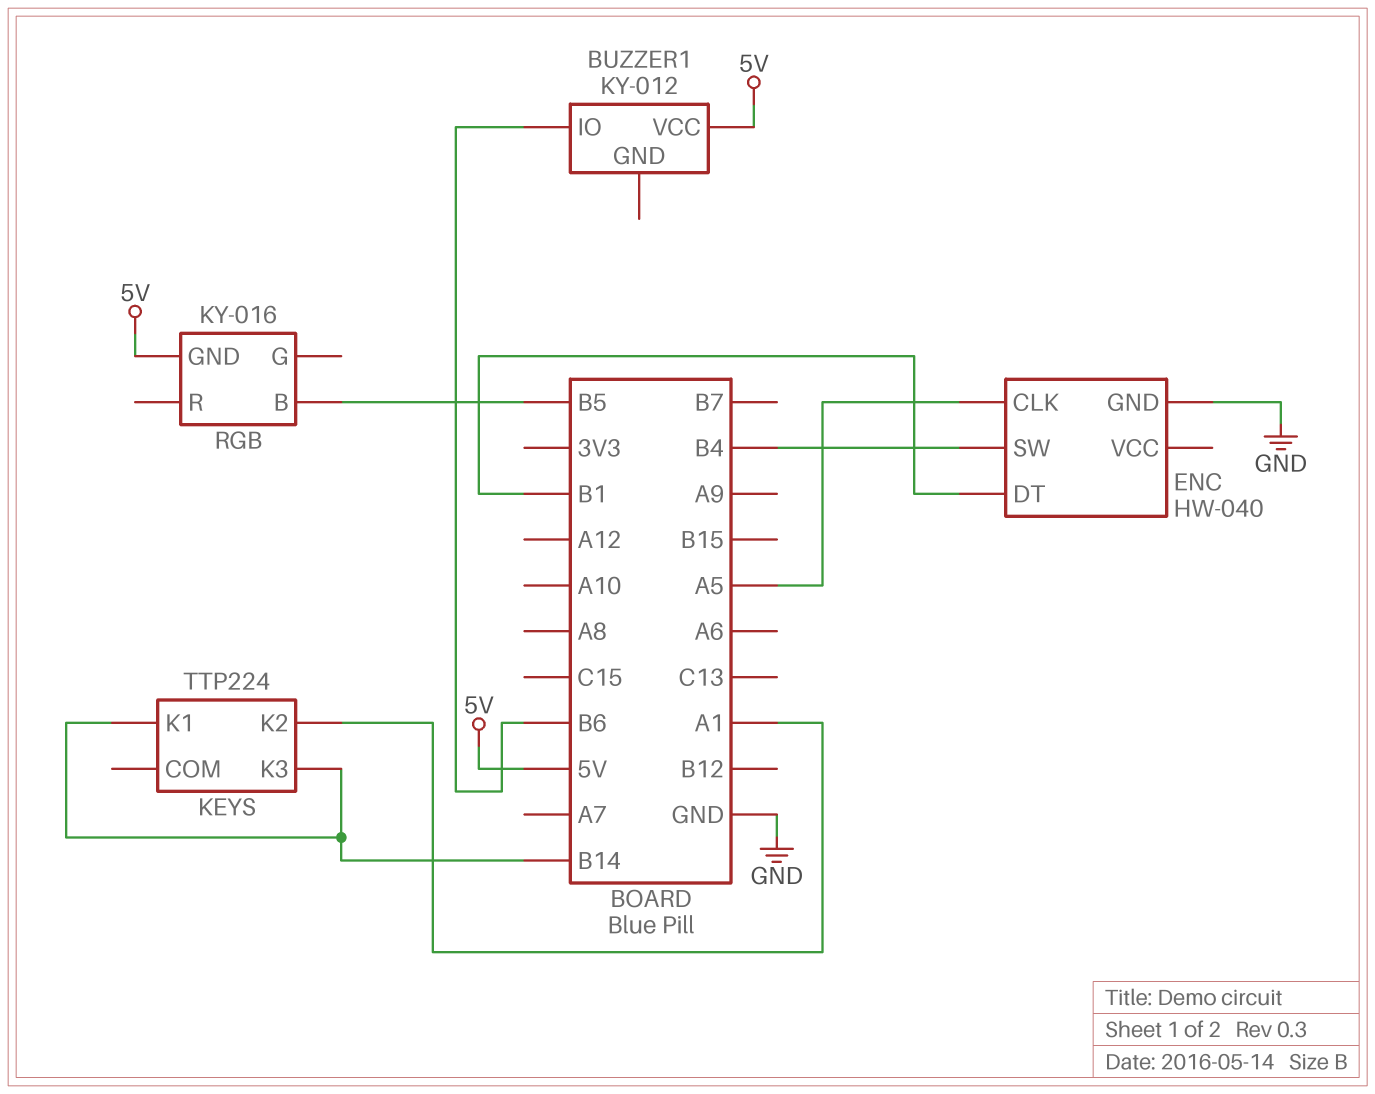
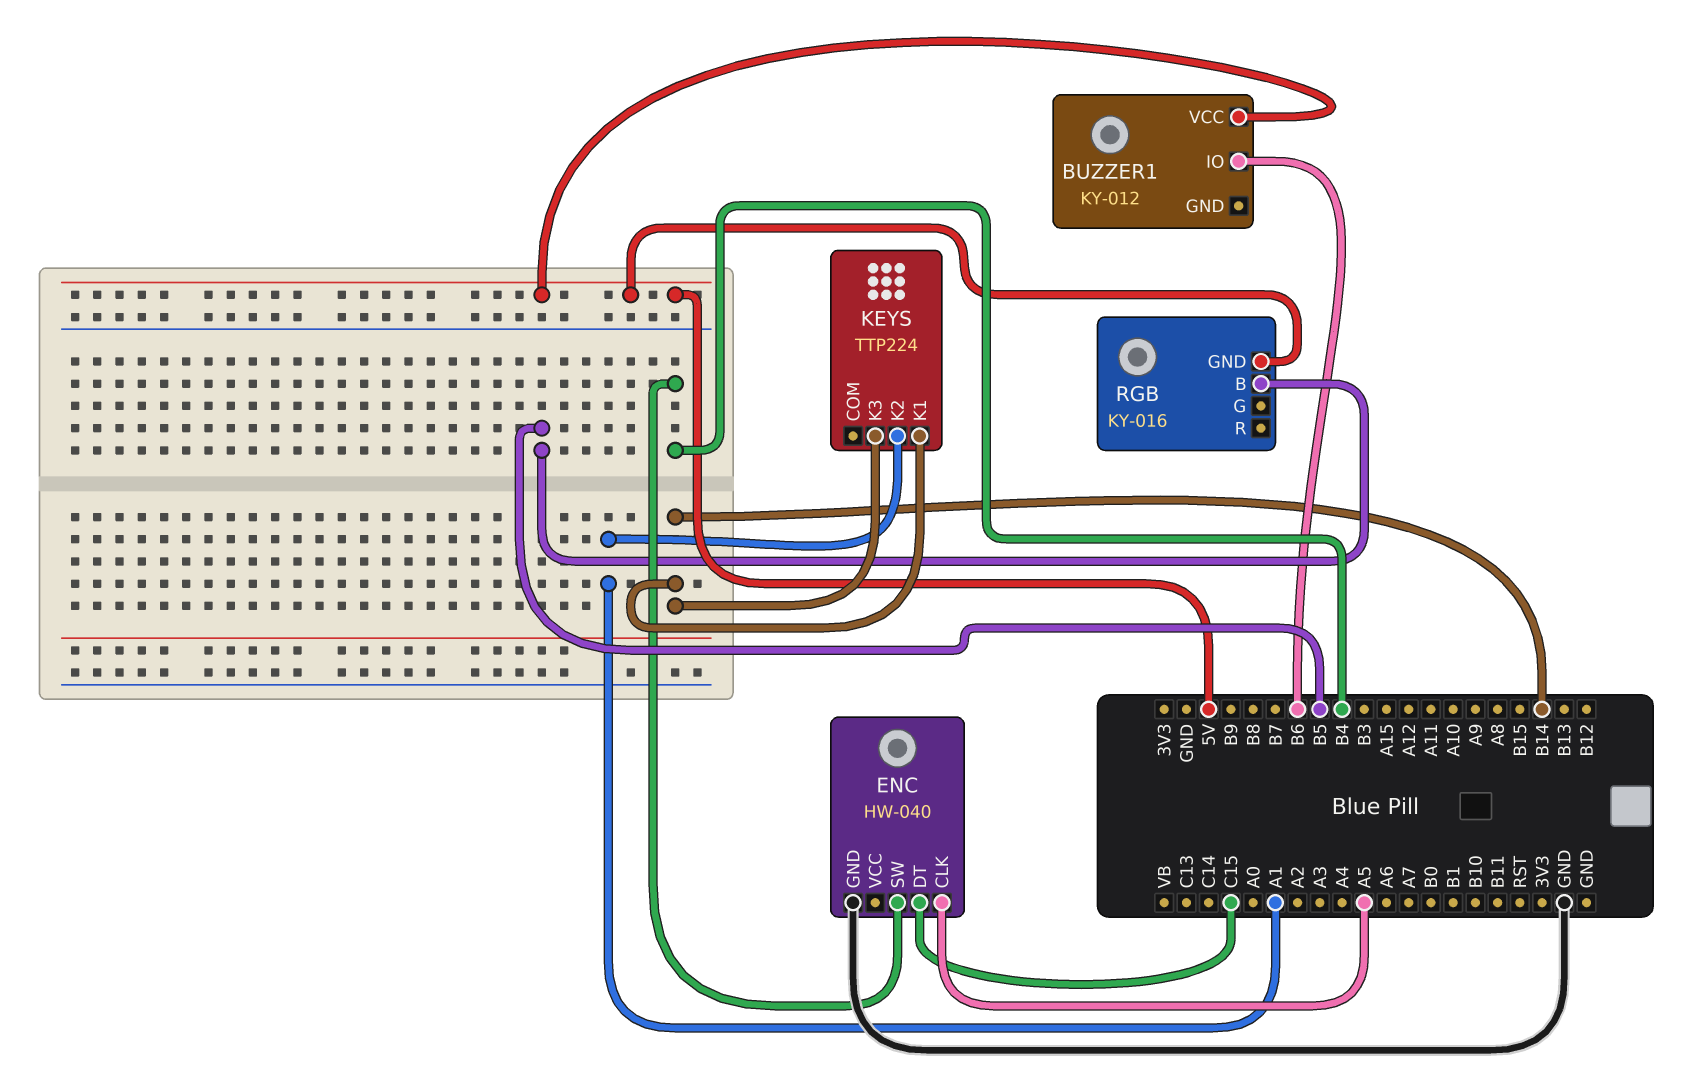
ENC pin DT: B1 -> C15

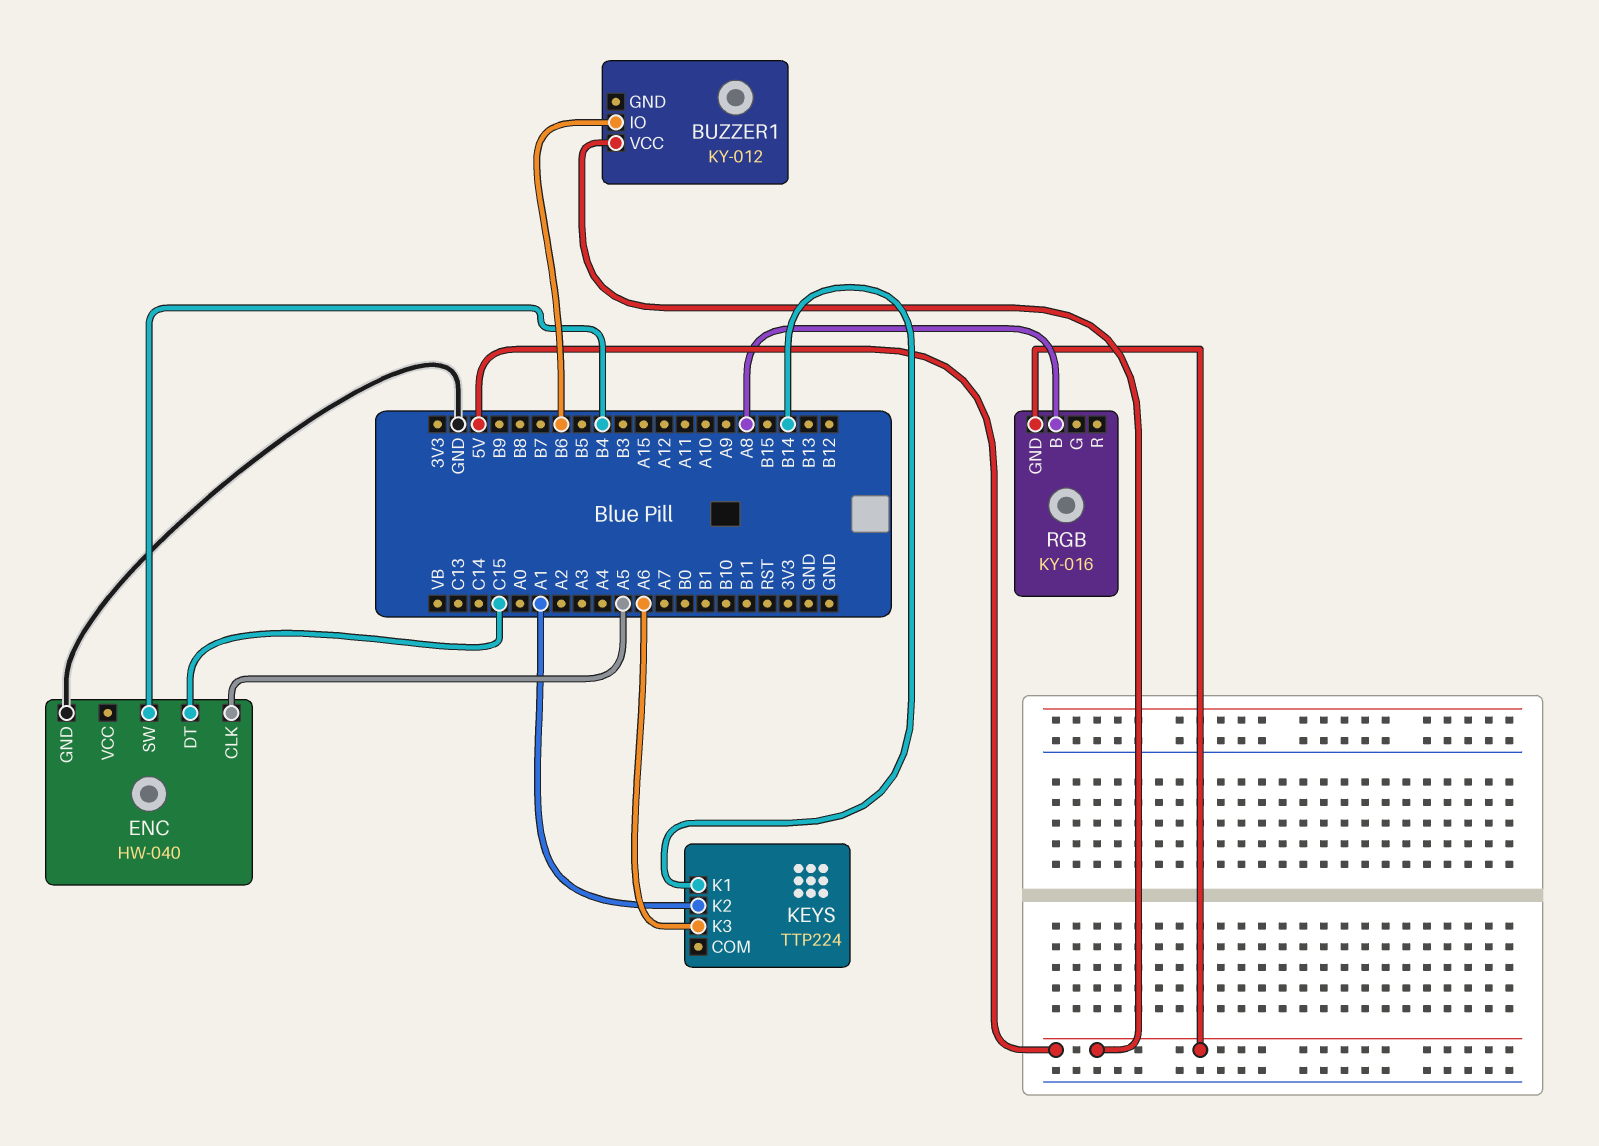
KEYS pin K3: B14 -> A6
RGB pin B: B5 -> A8

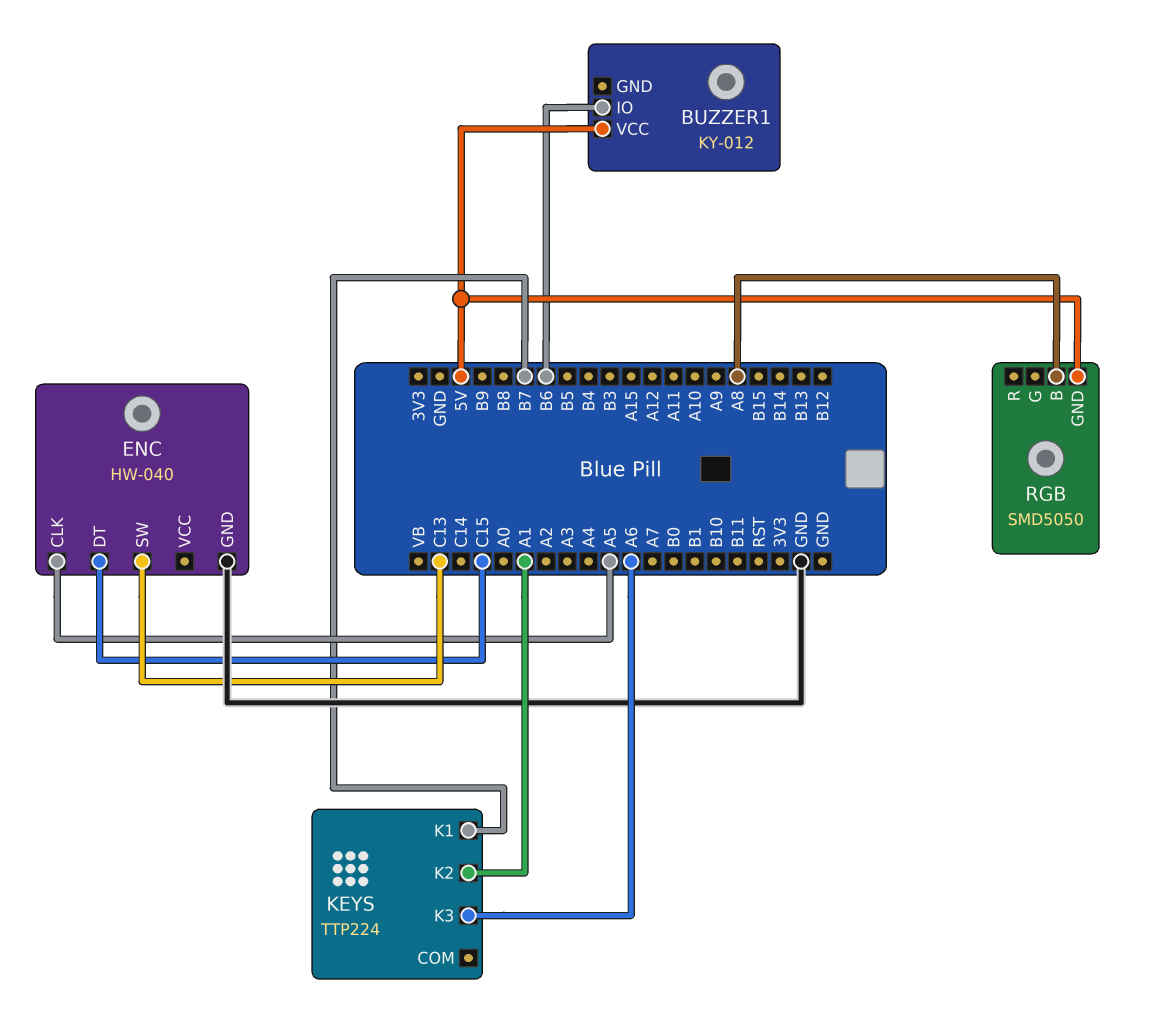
ENC pin SW: B4 -> C13
KEYS pin K1: B14 -> B7
RGB: KY-016 -> SMD5050

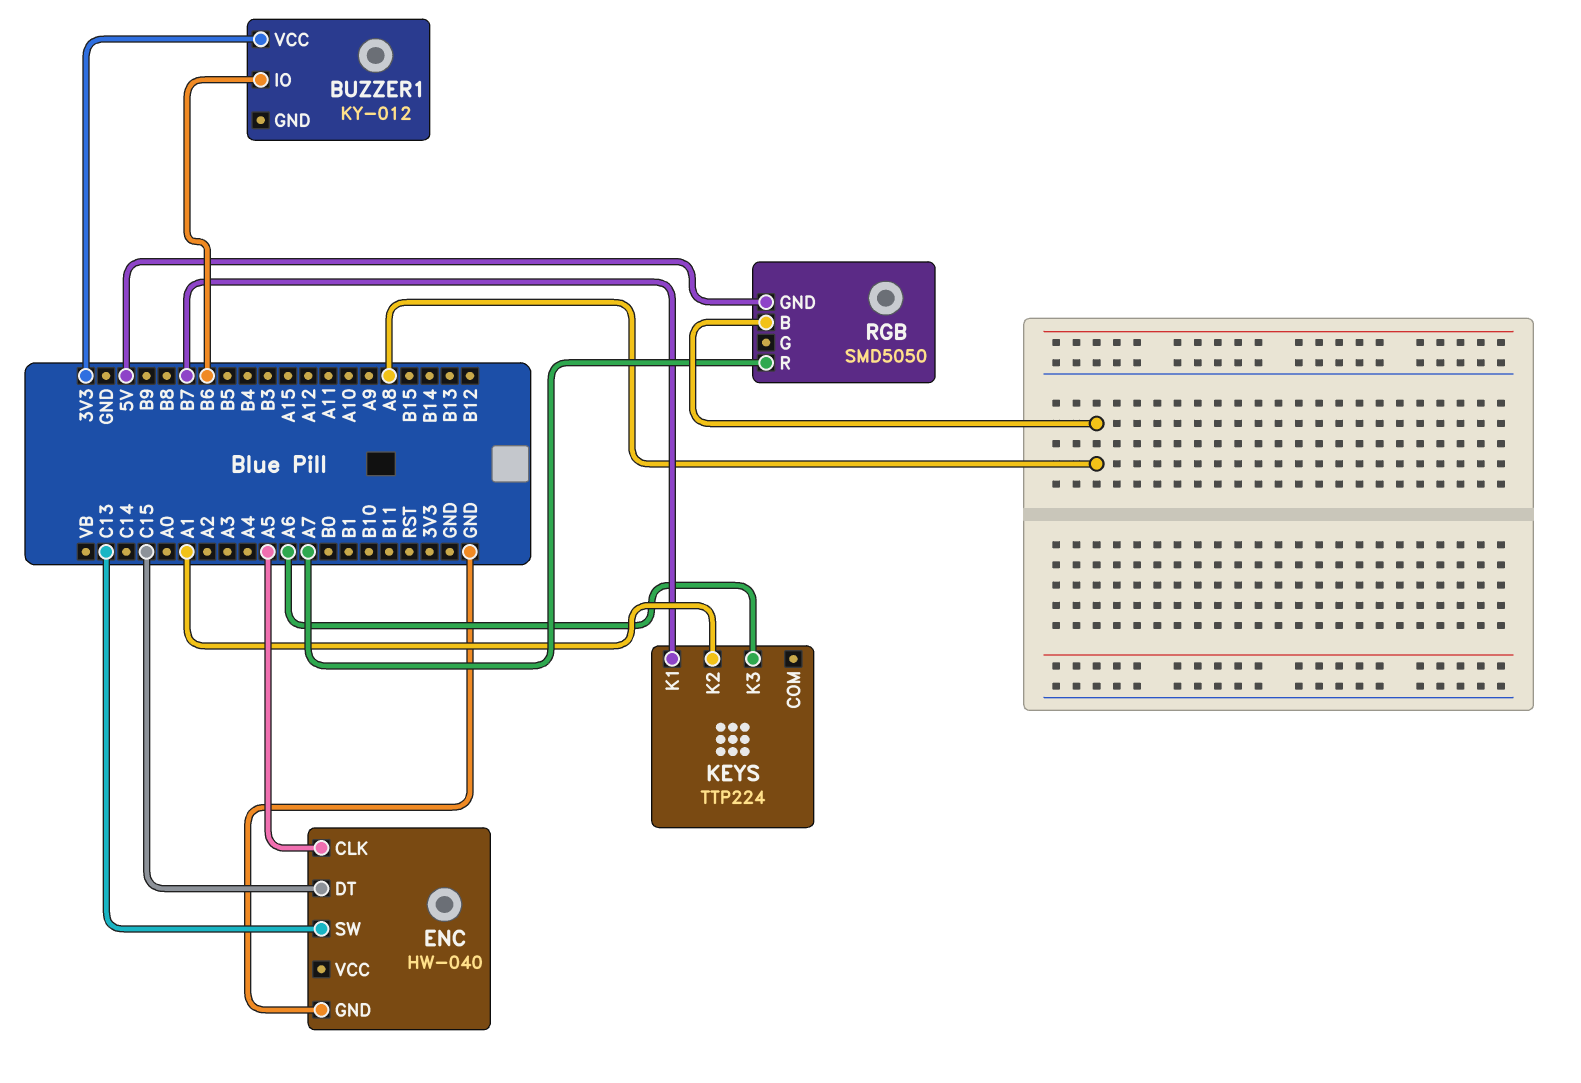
BUZZER1 pin VCC: 5V -> 3V3
RGB pin R: none -> A7

